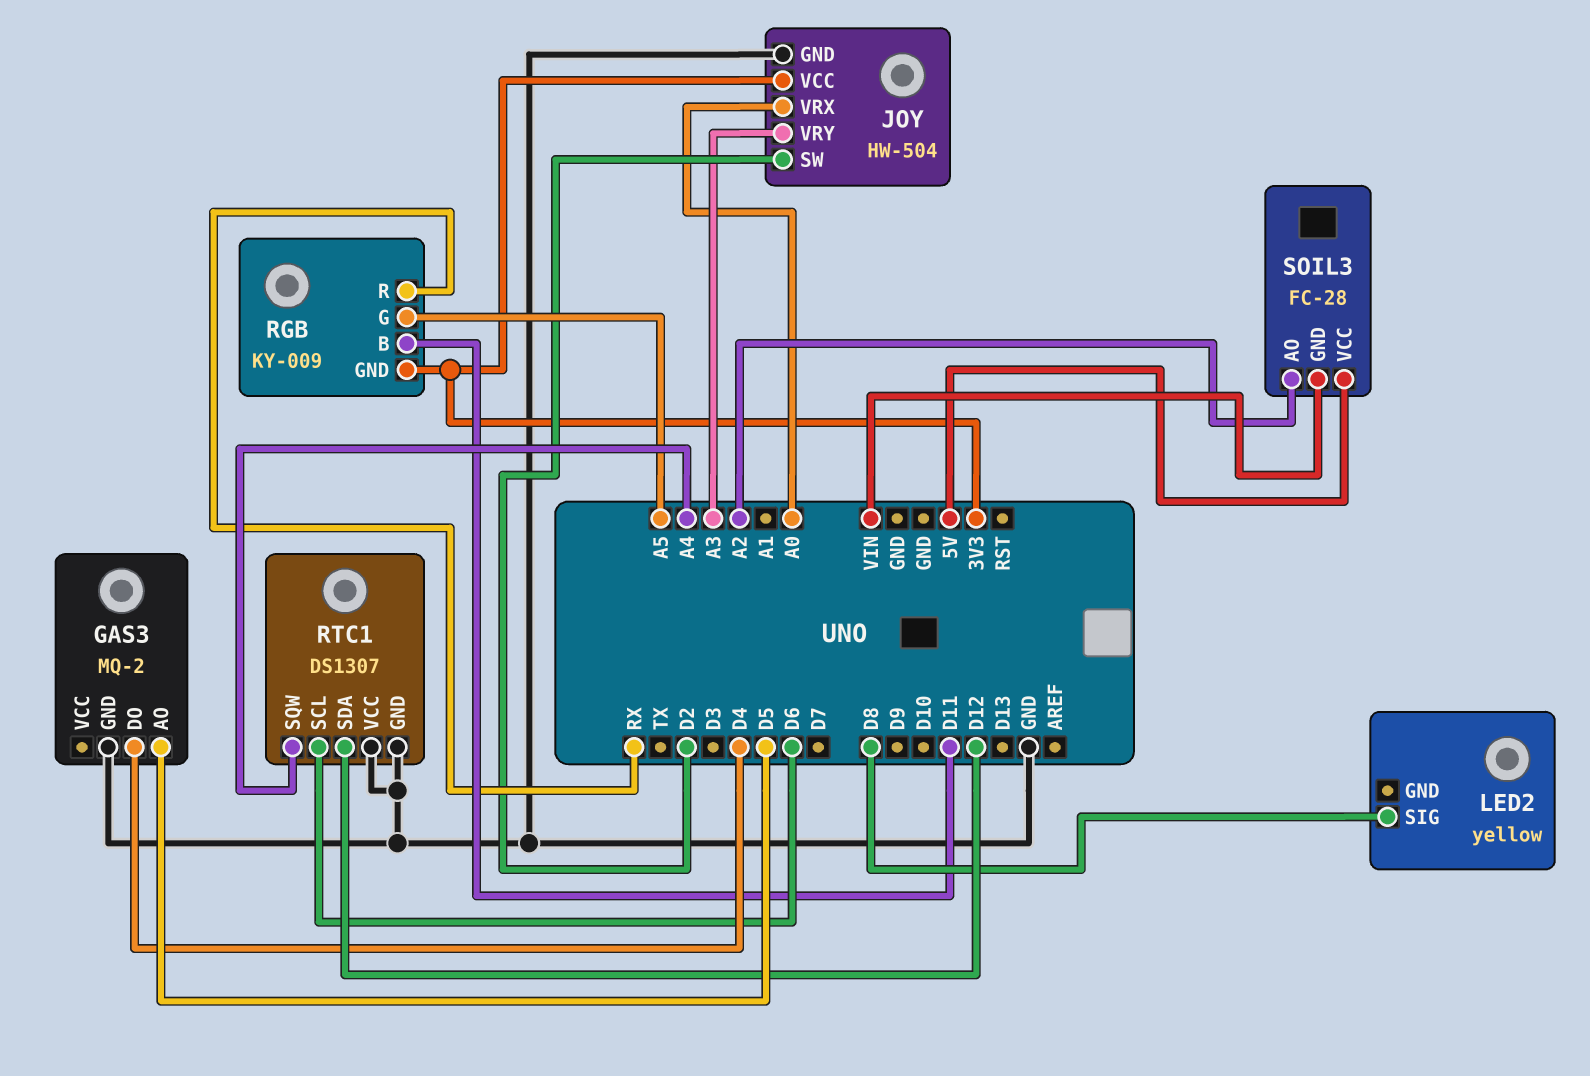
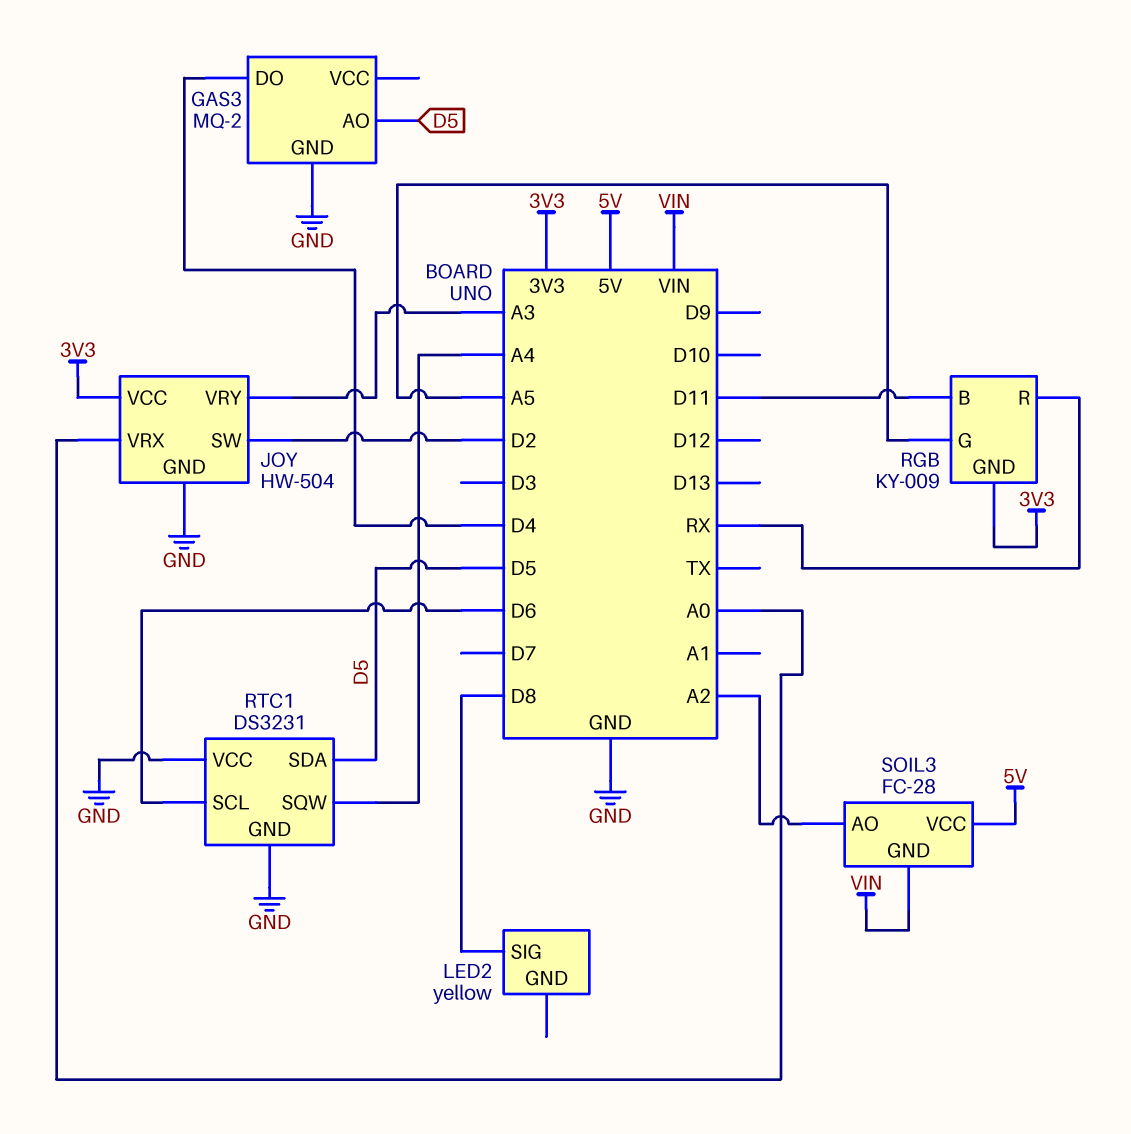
RTC1: DS1307 -> DS3231
RTC1 pin SDA: D12 -> D5

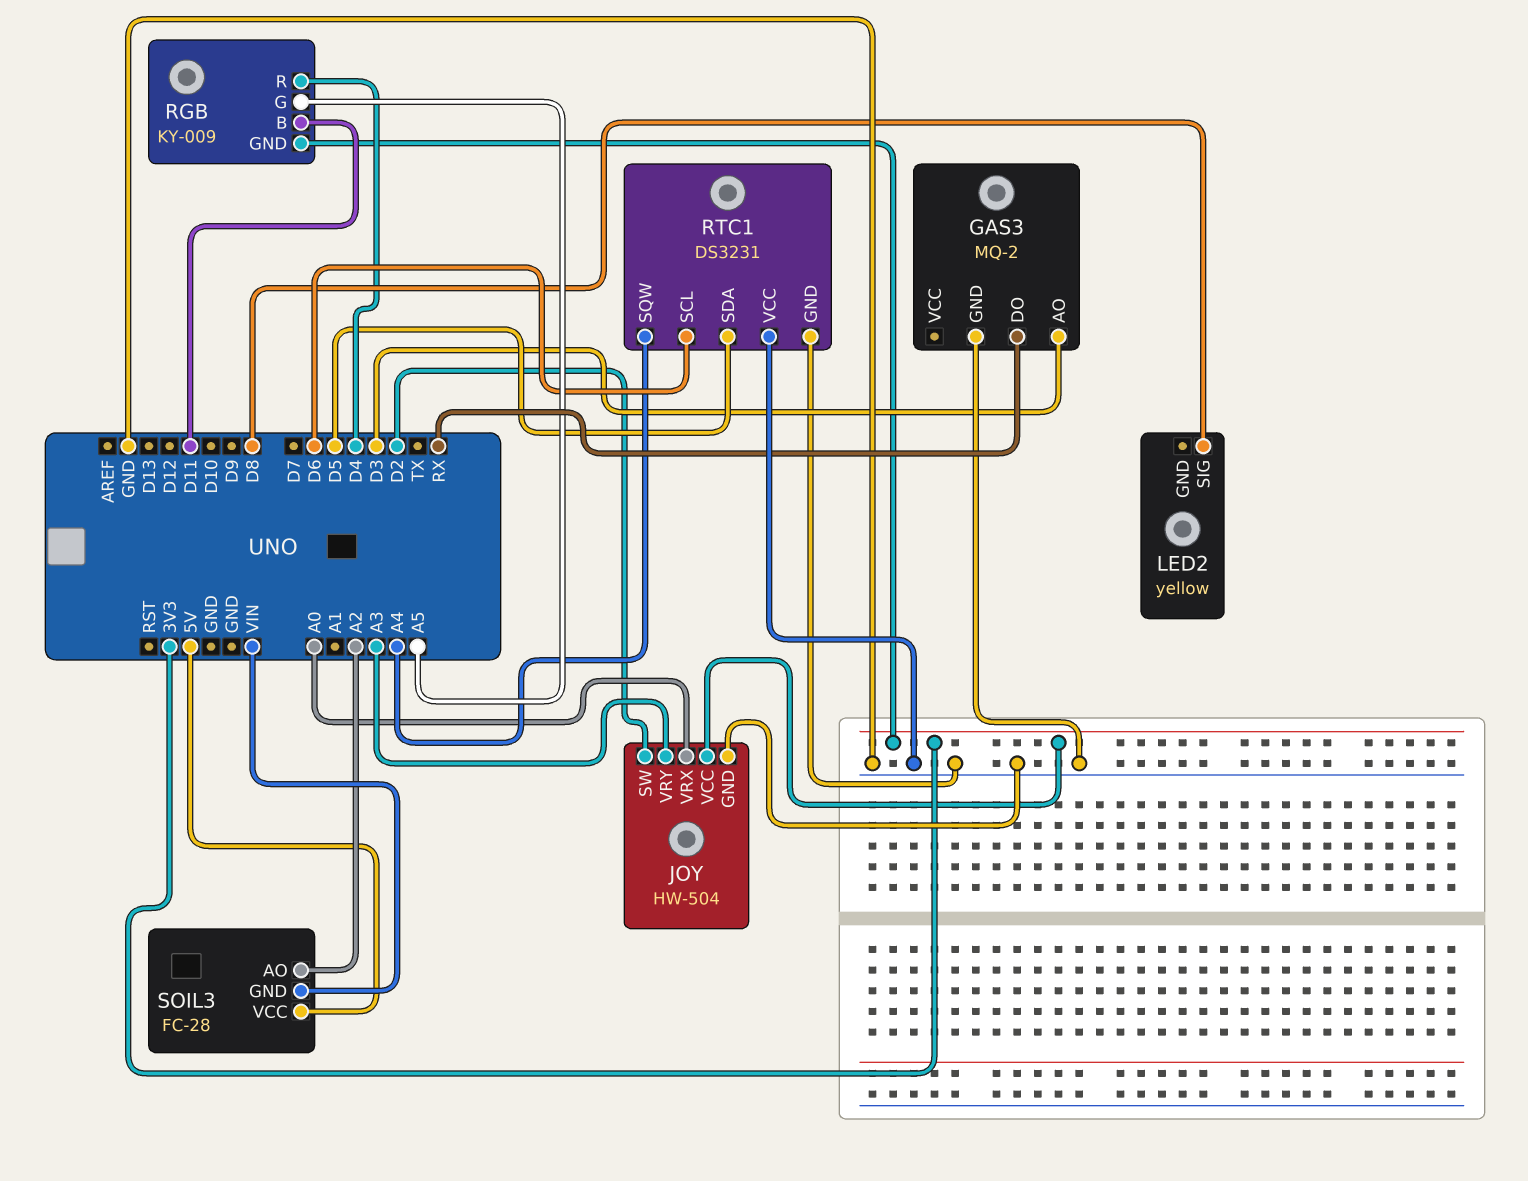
GAS3 pin AO: D5 -> D3
GAS3 pin DO: D4 -> RX
RGB pin R: RX -> D4

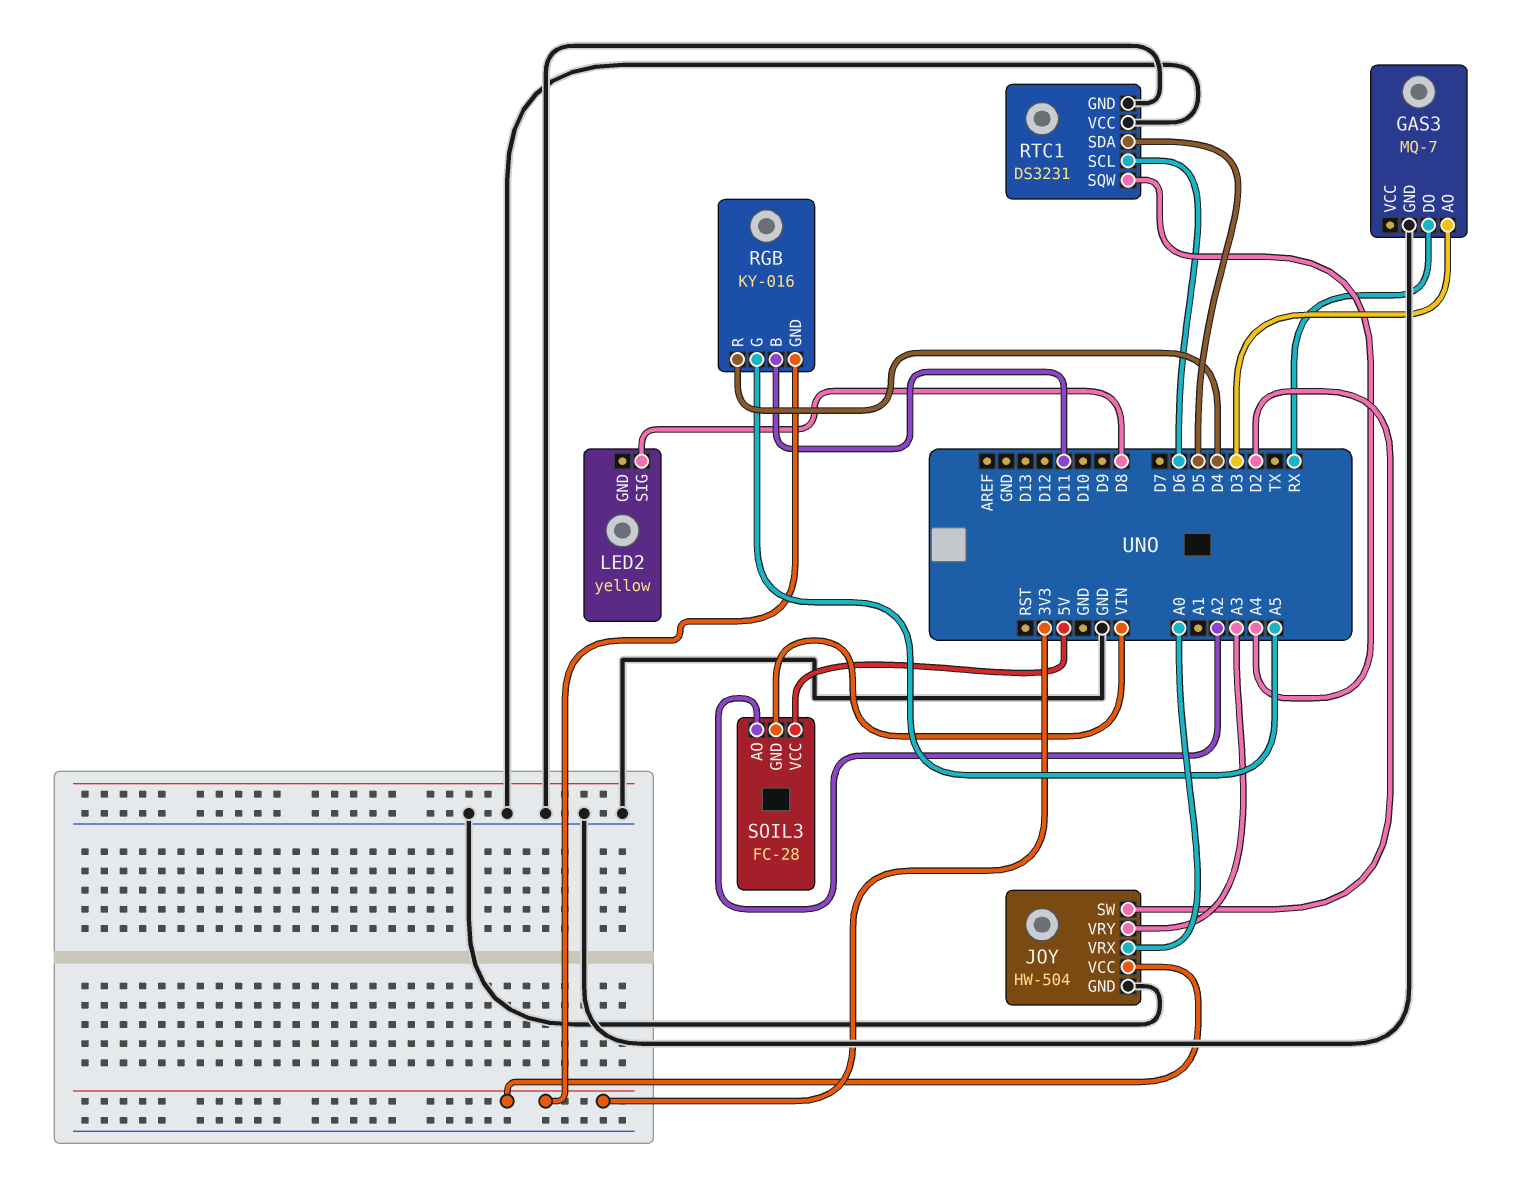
GAS3: MQ-2 -> MQ-7
RGB: KY-009 -> KY-016

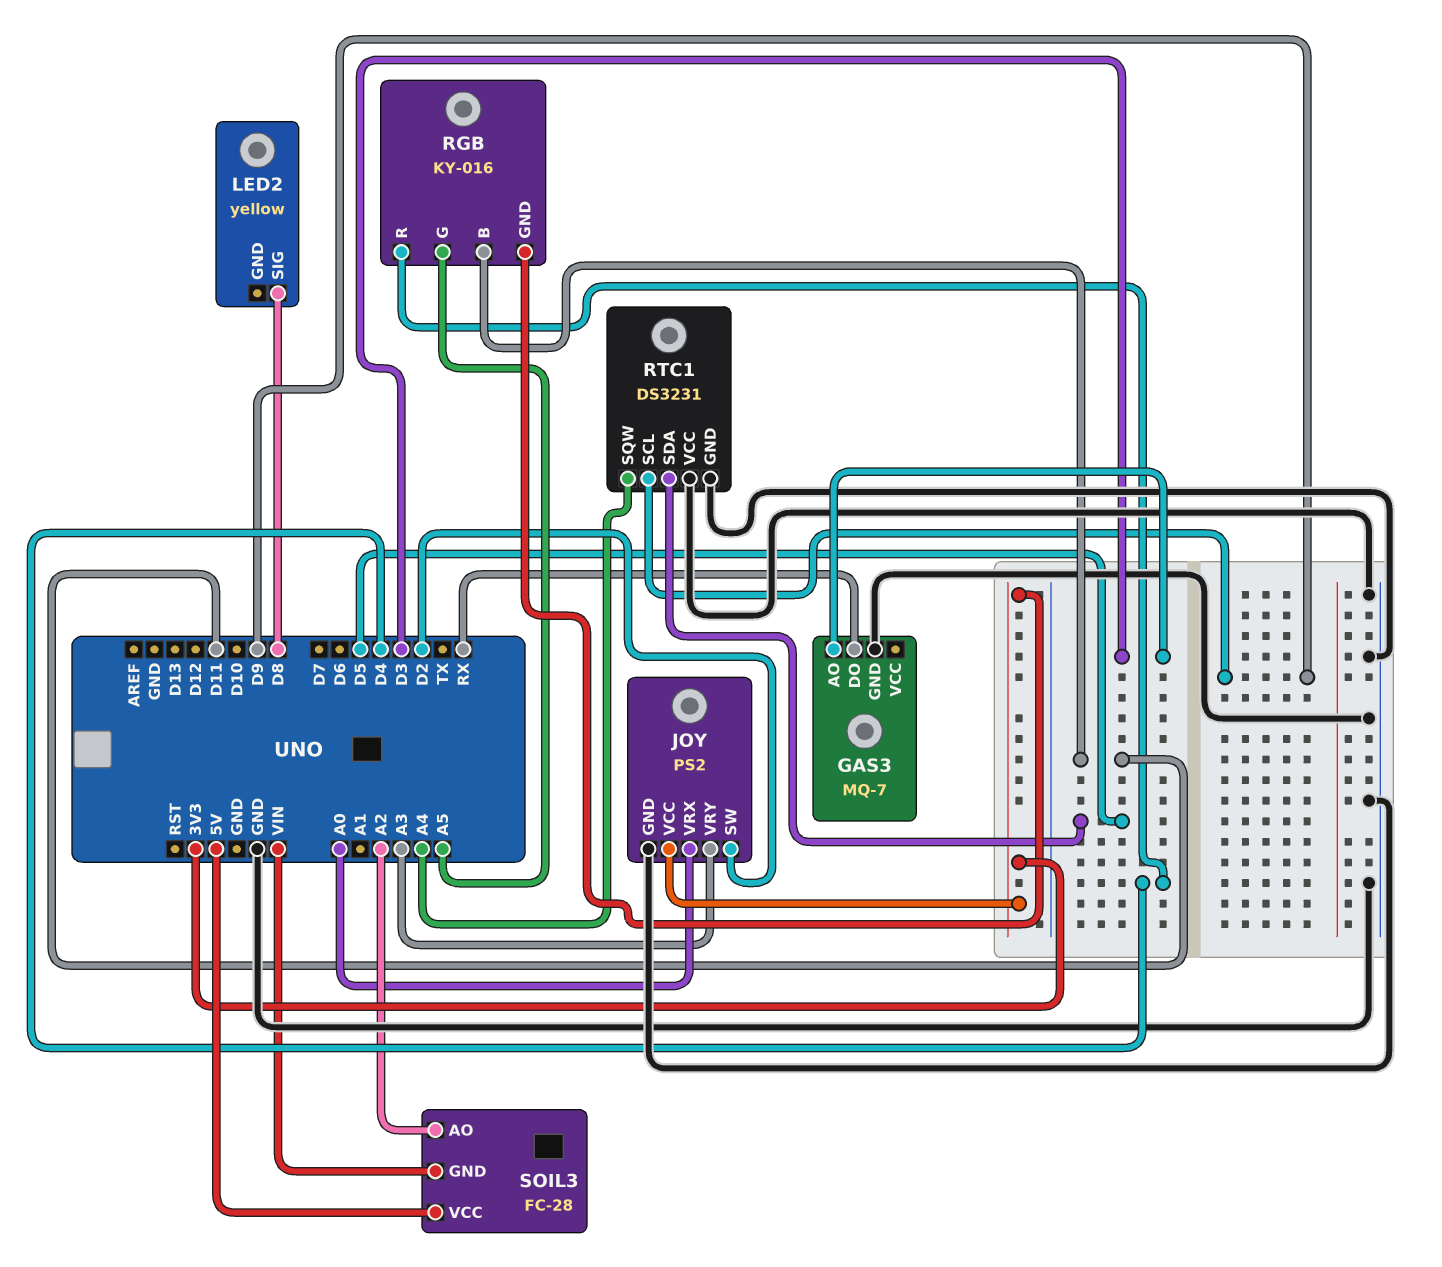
JOY: HW-504 -> PS2
RTC1 pin SCL: D6 -> D9

